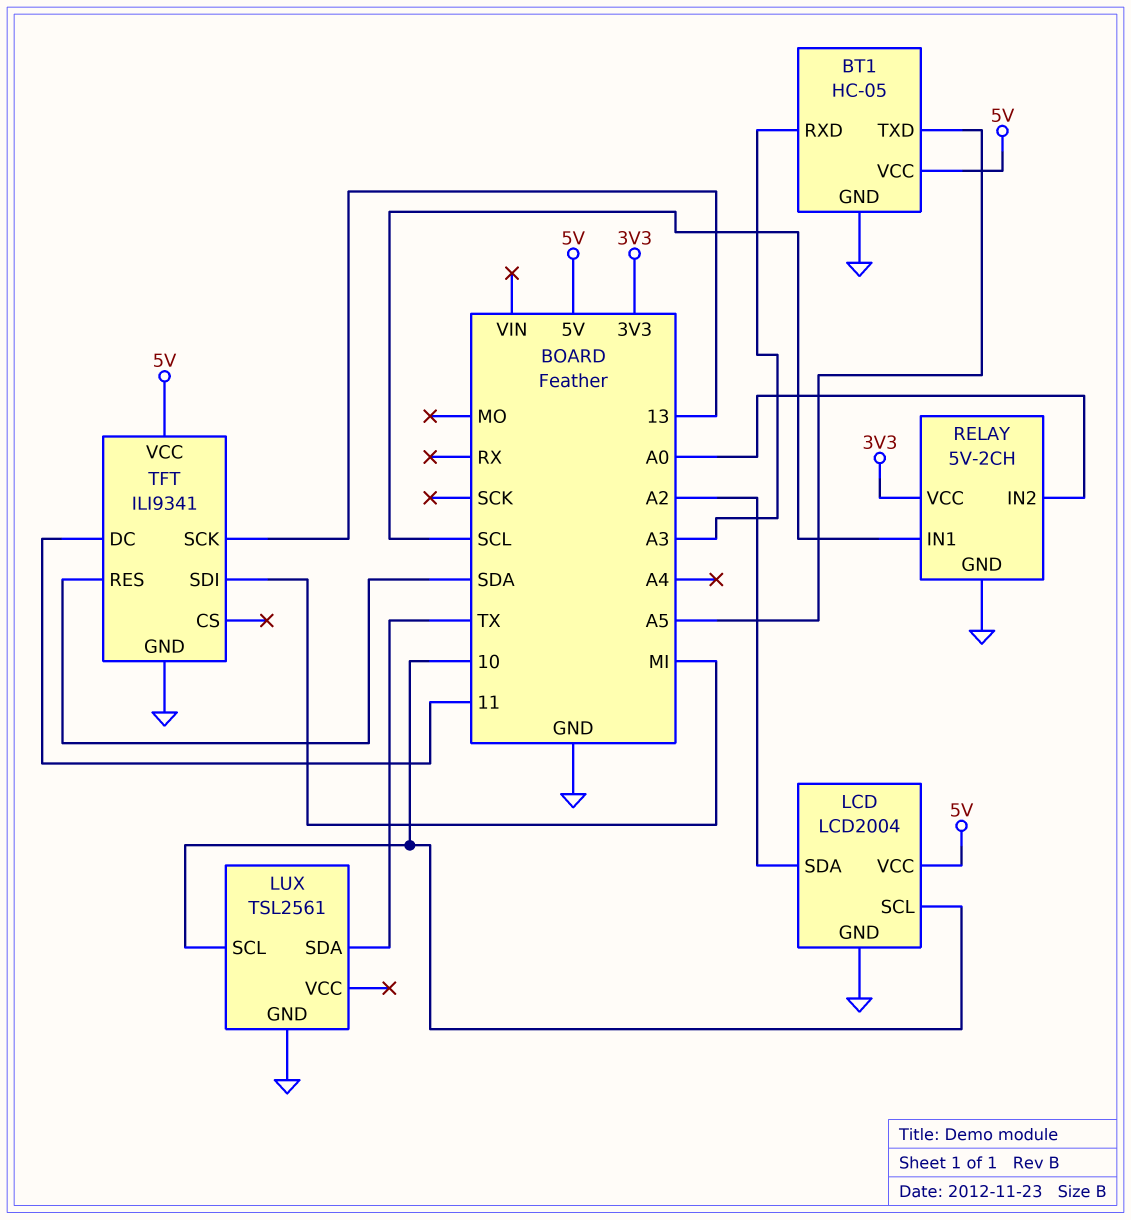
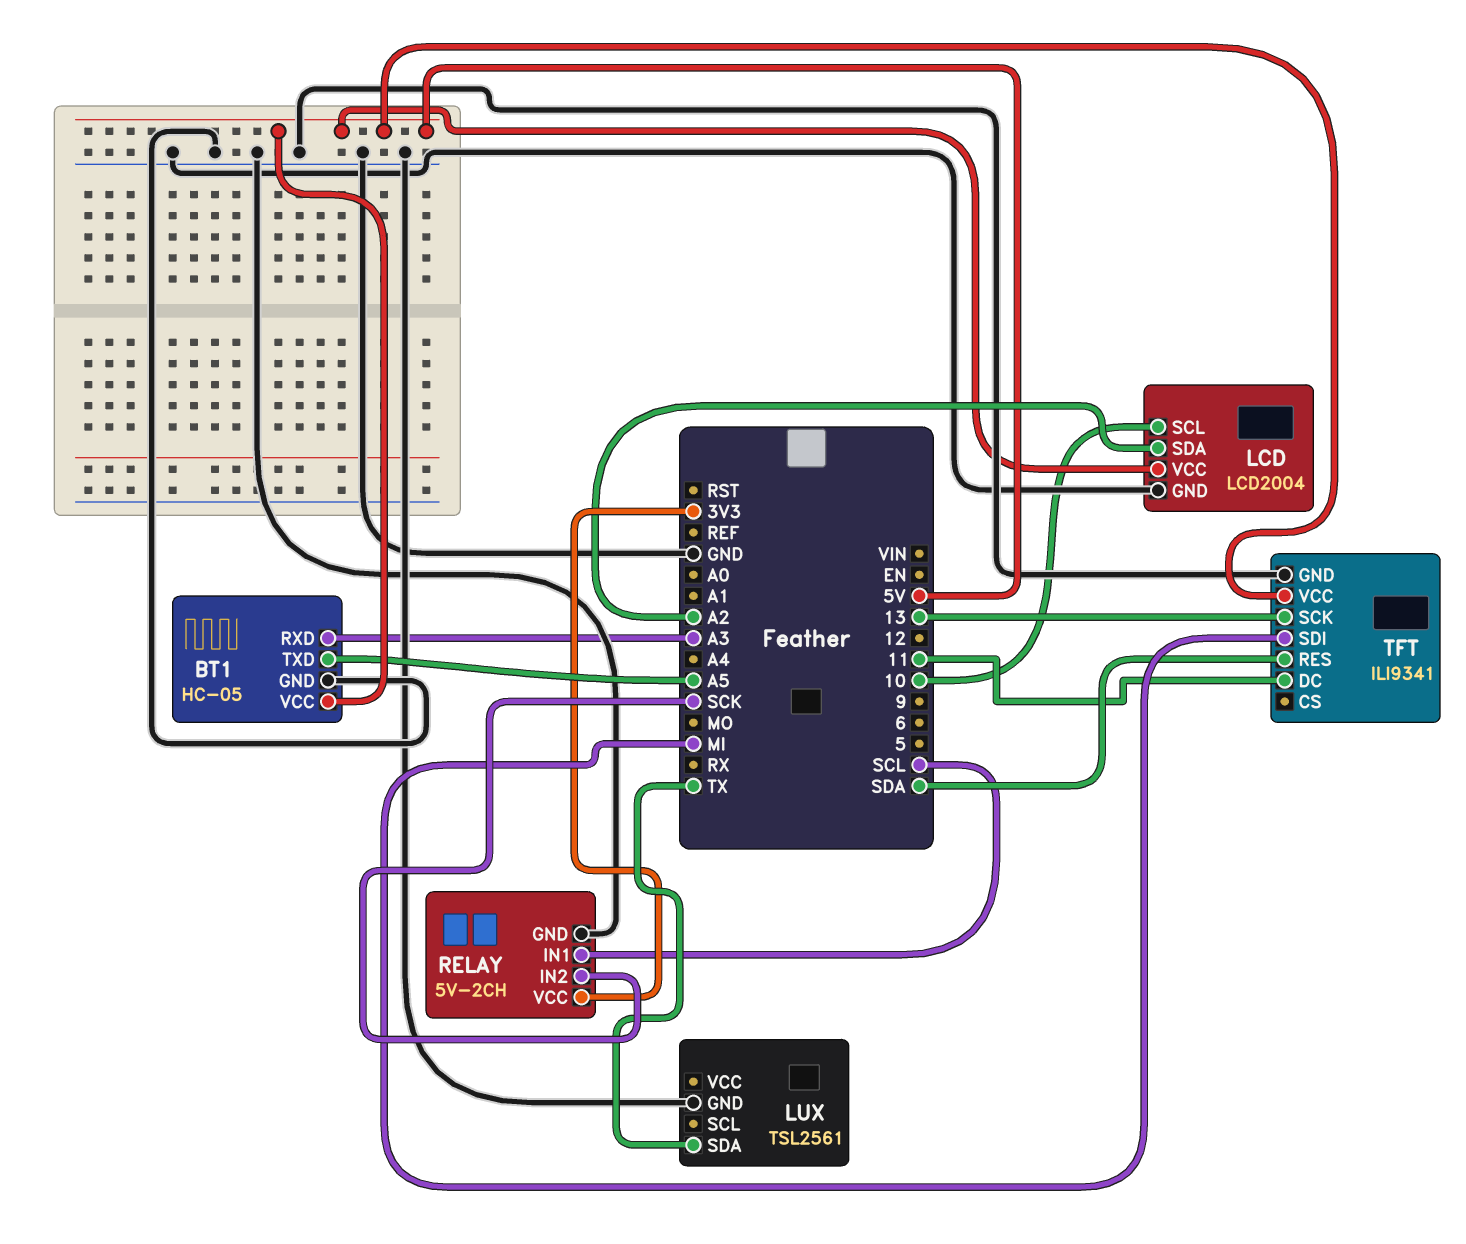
LUX pin SCL: 10 -> none
RELAY pin IN2: A0 -> SCK

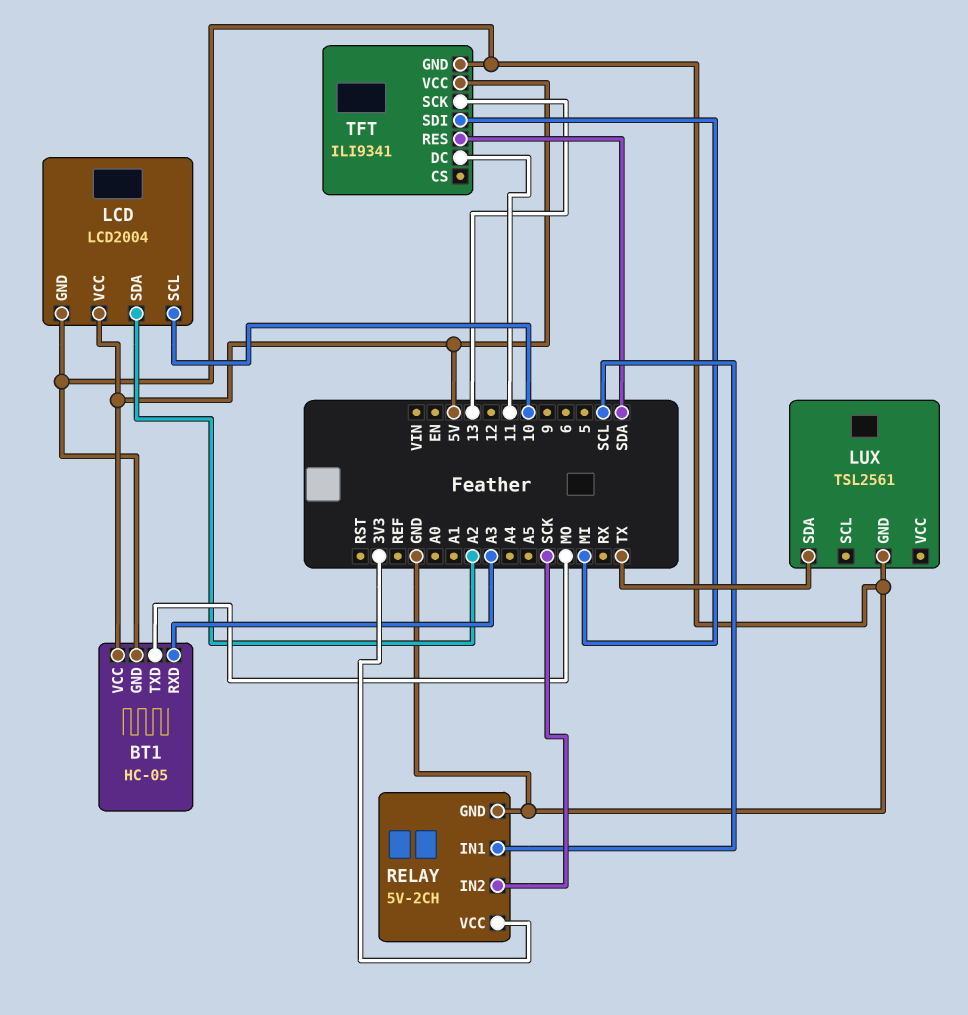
BT1 pin TXD: A5 -> MO

